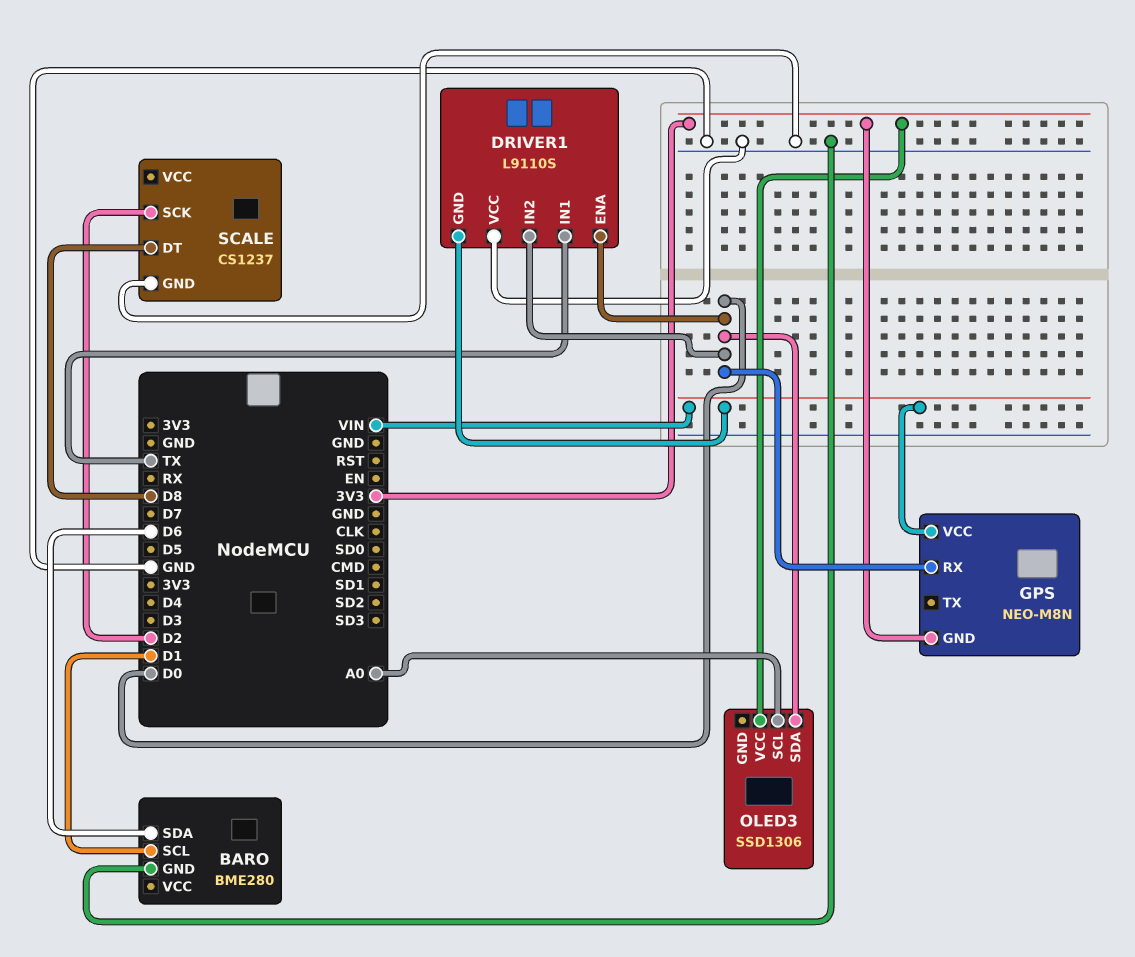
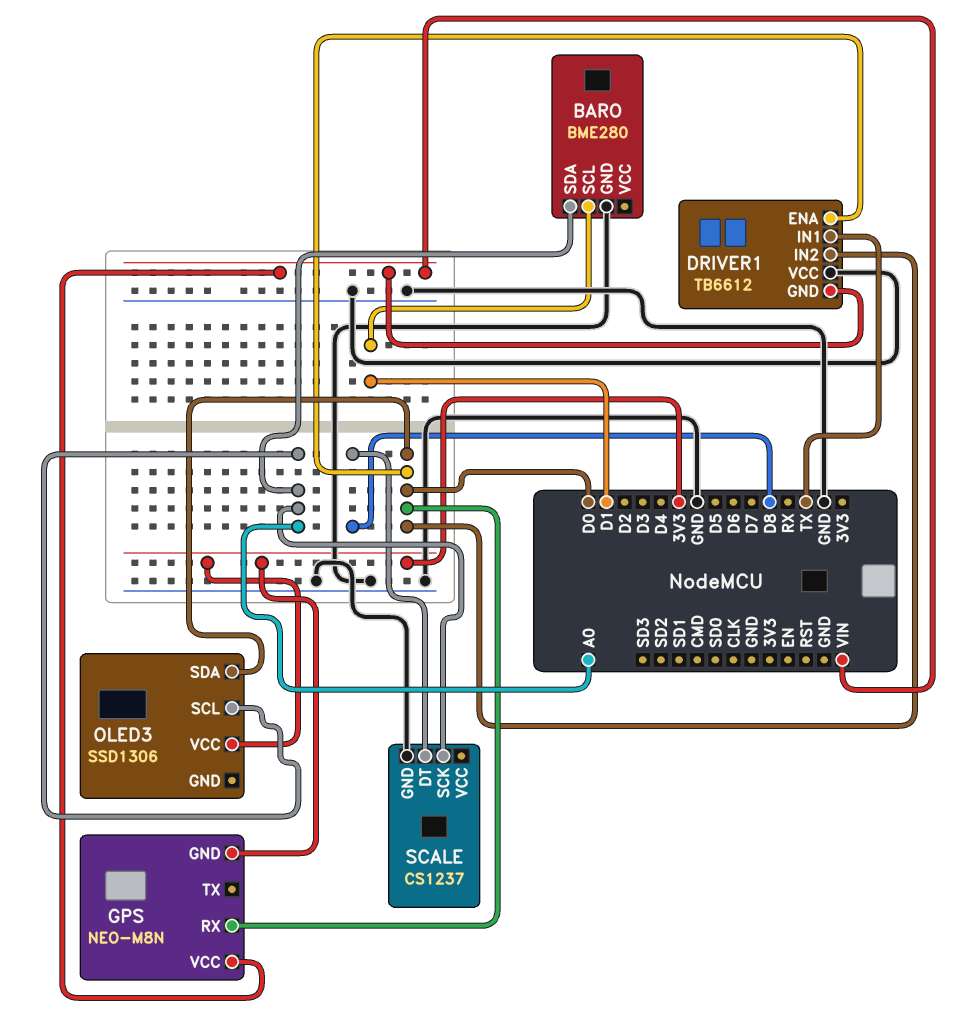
BARO pin SDA: D6 -> A0
DRIVER1: L9110S -> TB6612
SCALE pin SCK: D2 -> A0

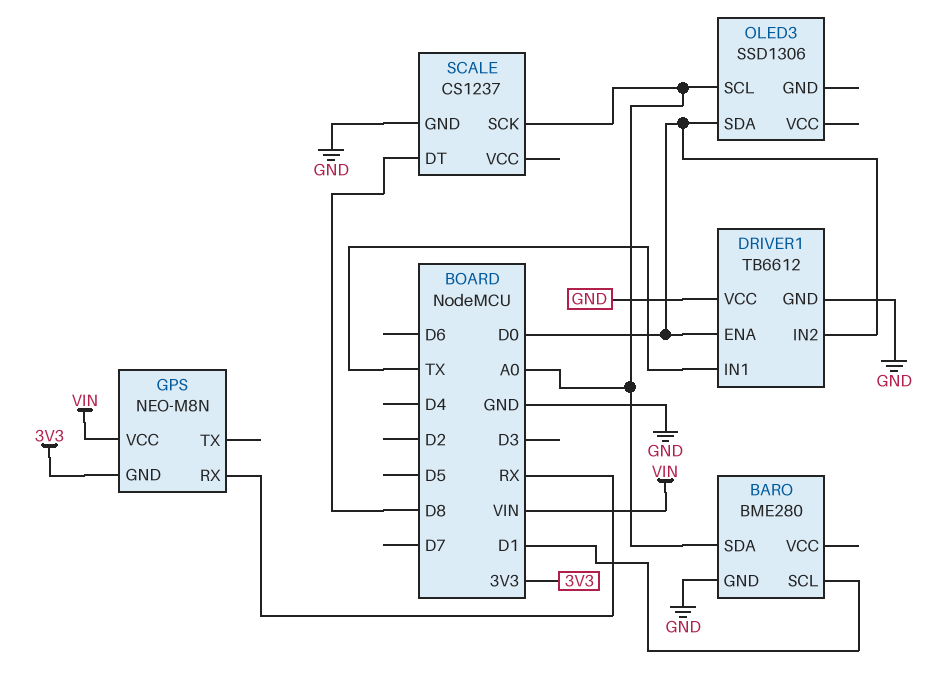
DRIVER1 pin GND: VIN -> GND
GPS pin RX: D0 -> RX
OLED3 pin VCC: 3V3 -> none

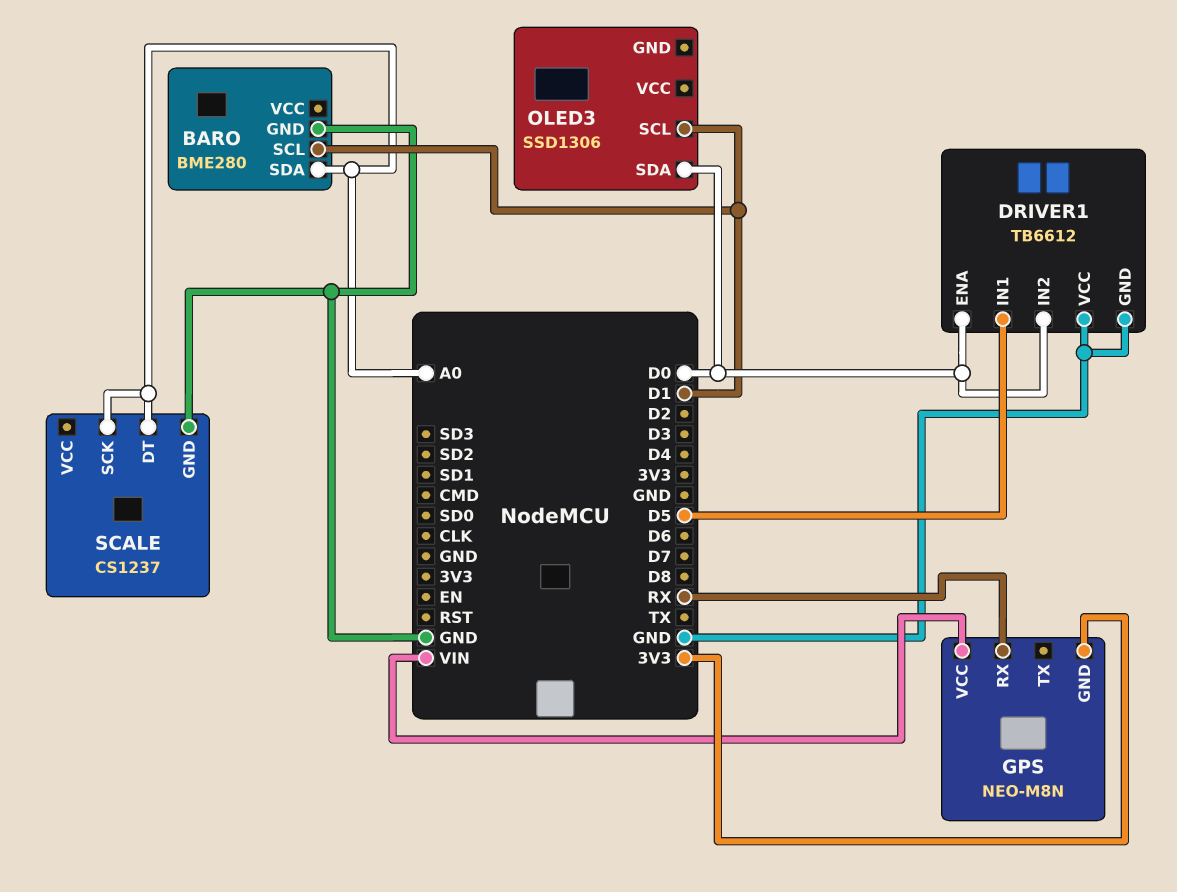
DRIVER1 pin IN1: TX -> D5
OLED3 pin SCL: A0 -> D1
SCALE pin DT: D8 -> A0

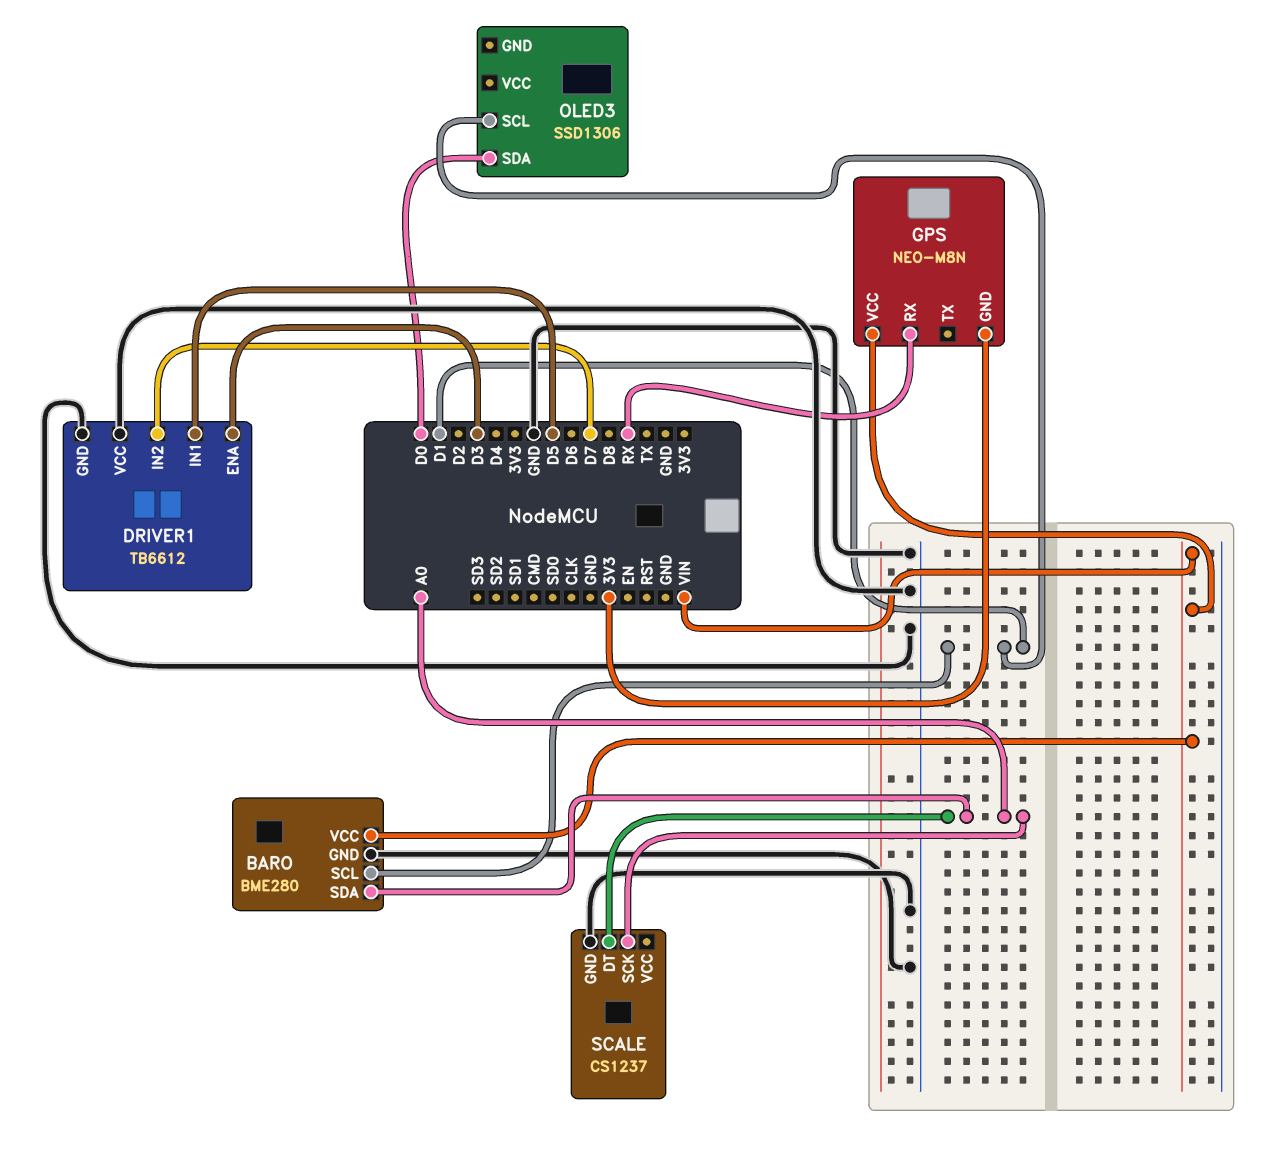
BARO pin VCC: none -> VIN
DRIVER1 pin ENA: D0 -> D3
DRIVER1 pin IN2: D0 -> D7

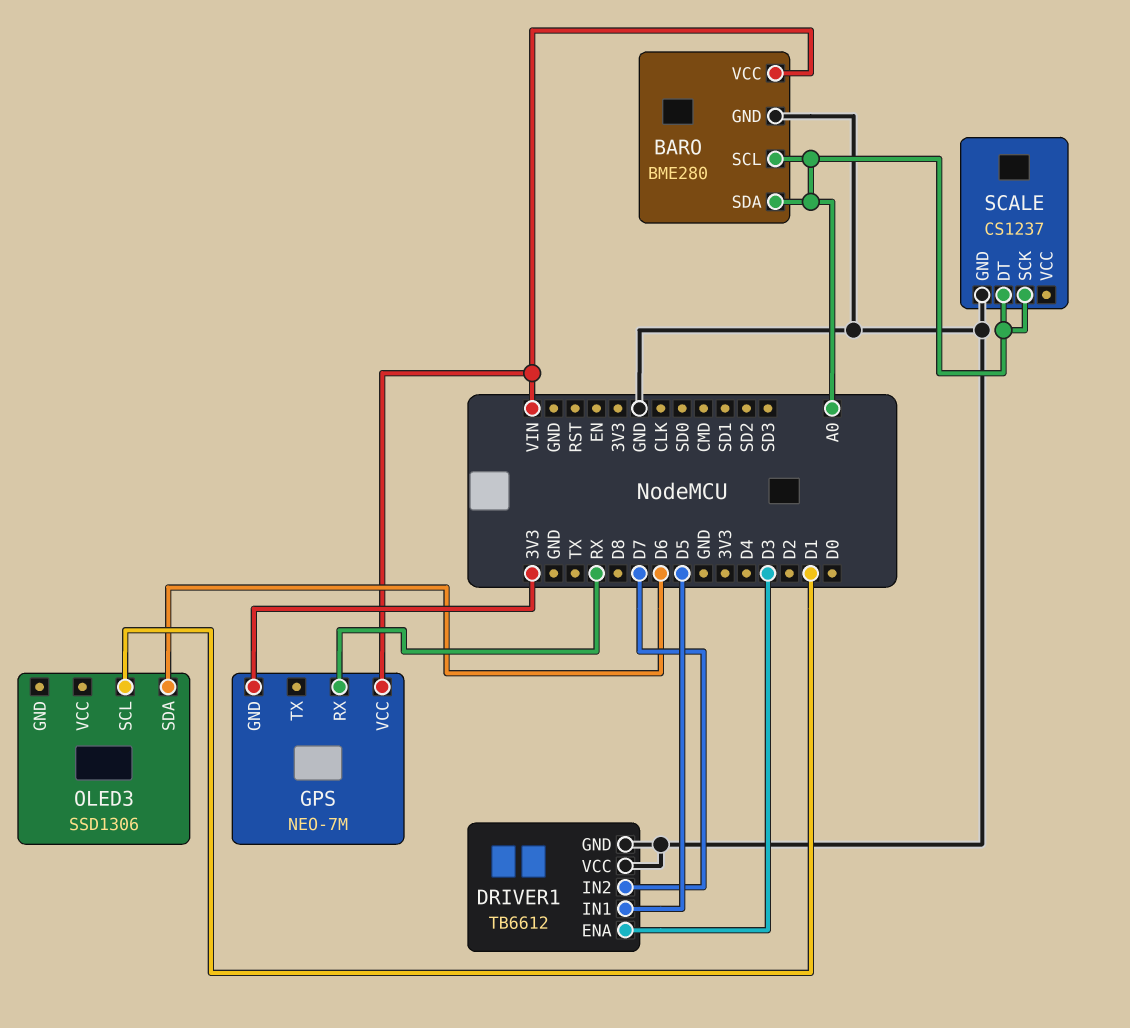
BARO pin SCL: D1 -> A0
GPS: NEO-M8N -> NEO-7M
OLED3 pin SDA: D0 -> D6

